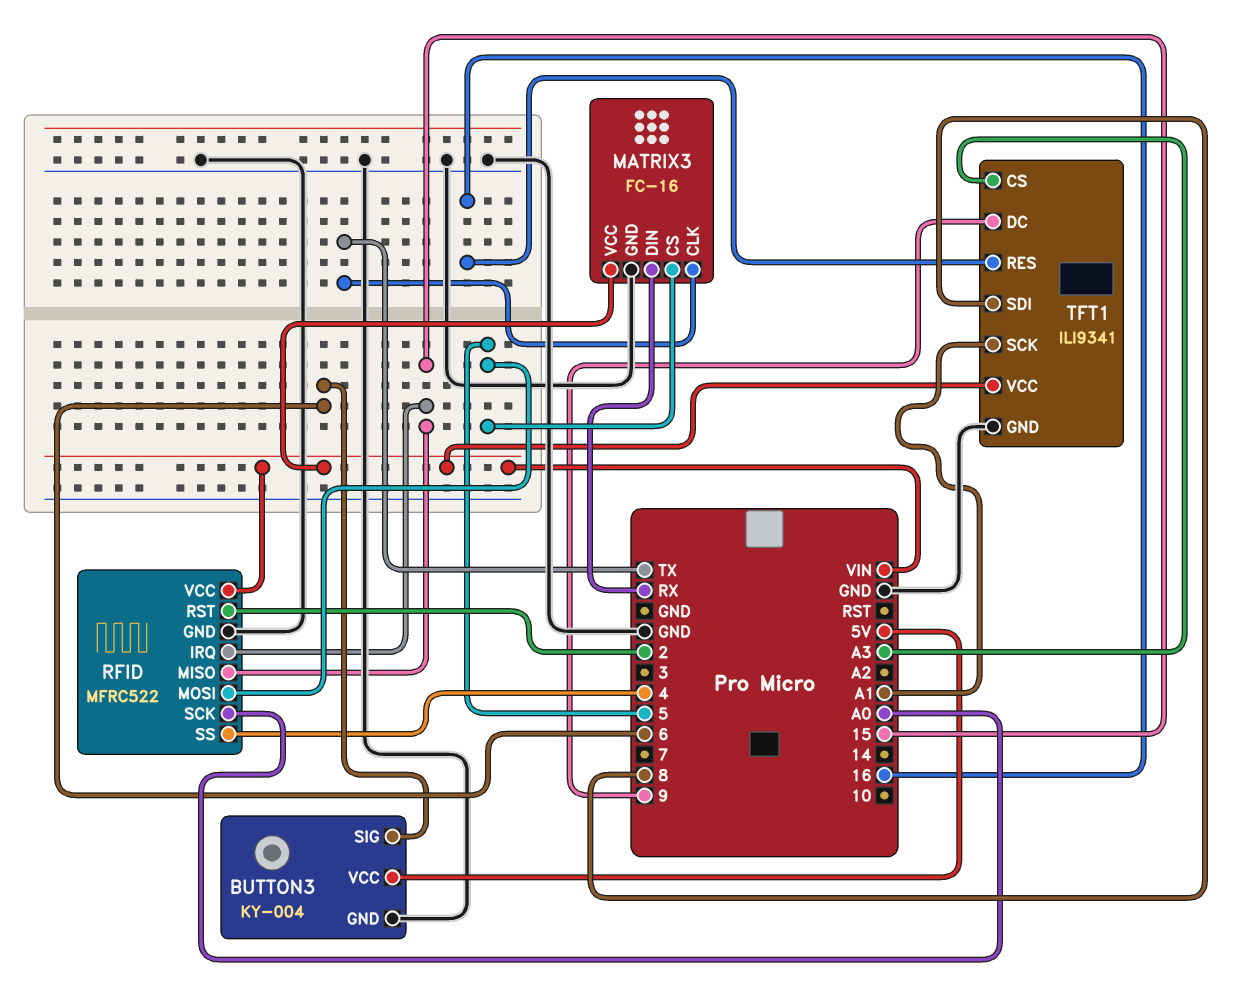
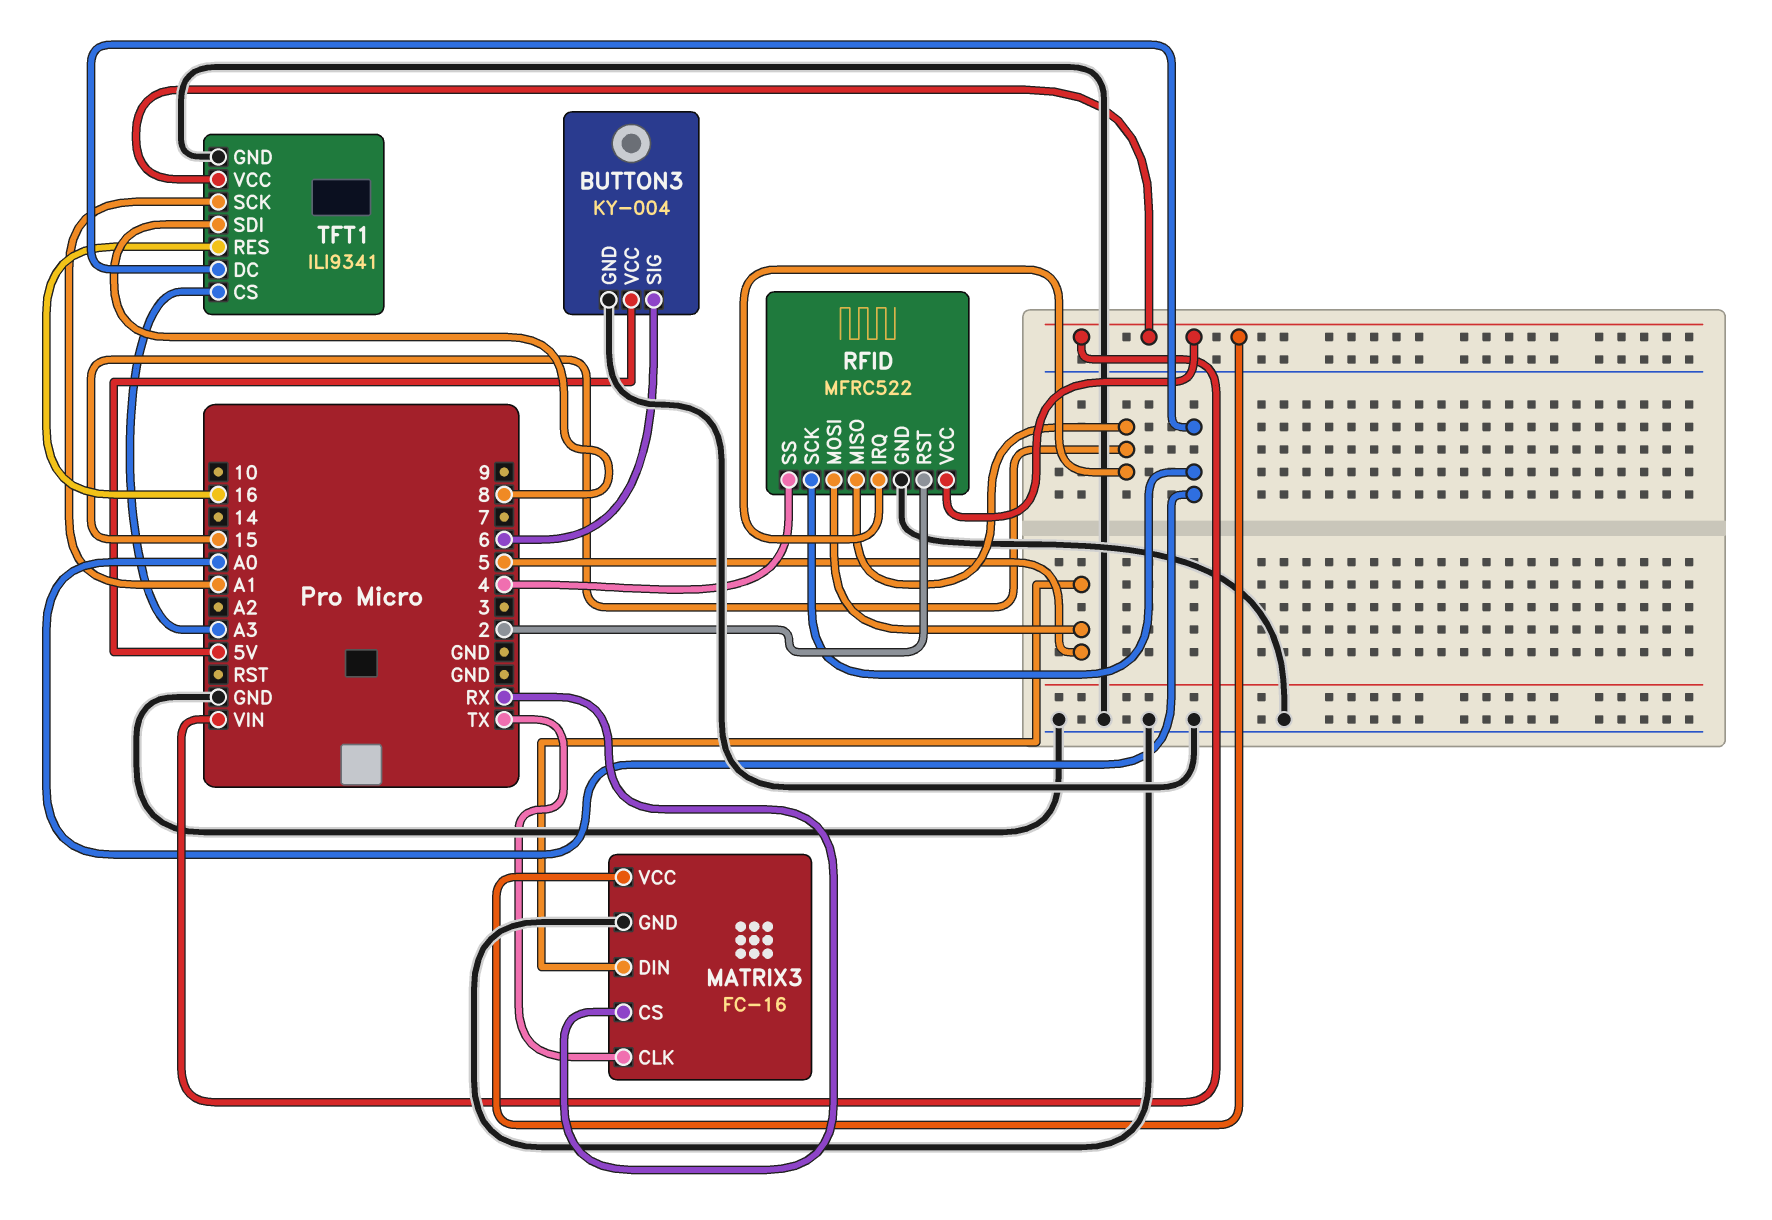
MATRIX3 pin CS: 5 -> RX
MATRIX3 pin DIN: RX -> 5
TFT1 pin DC: 9 -> A0

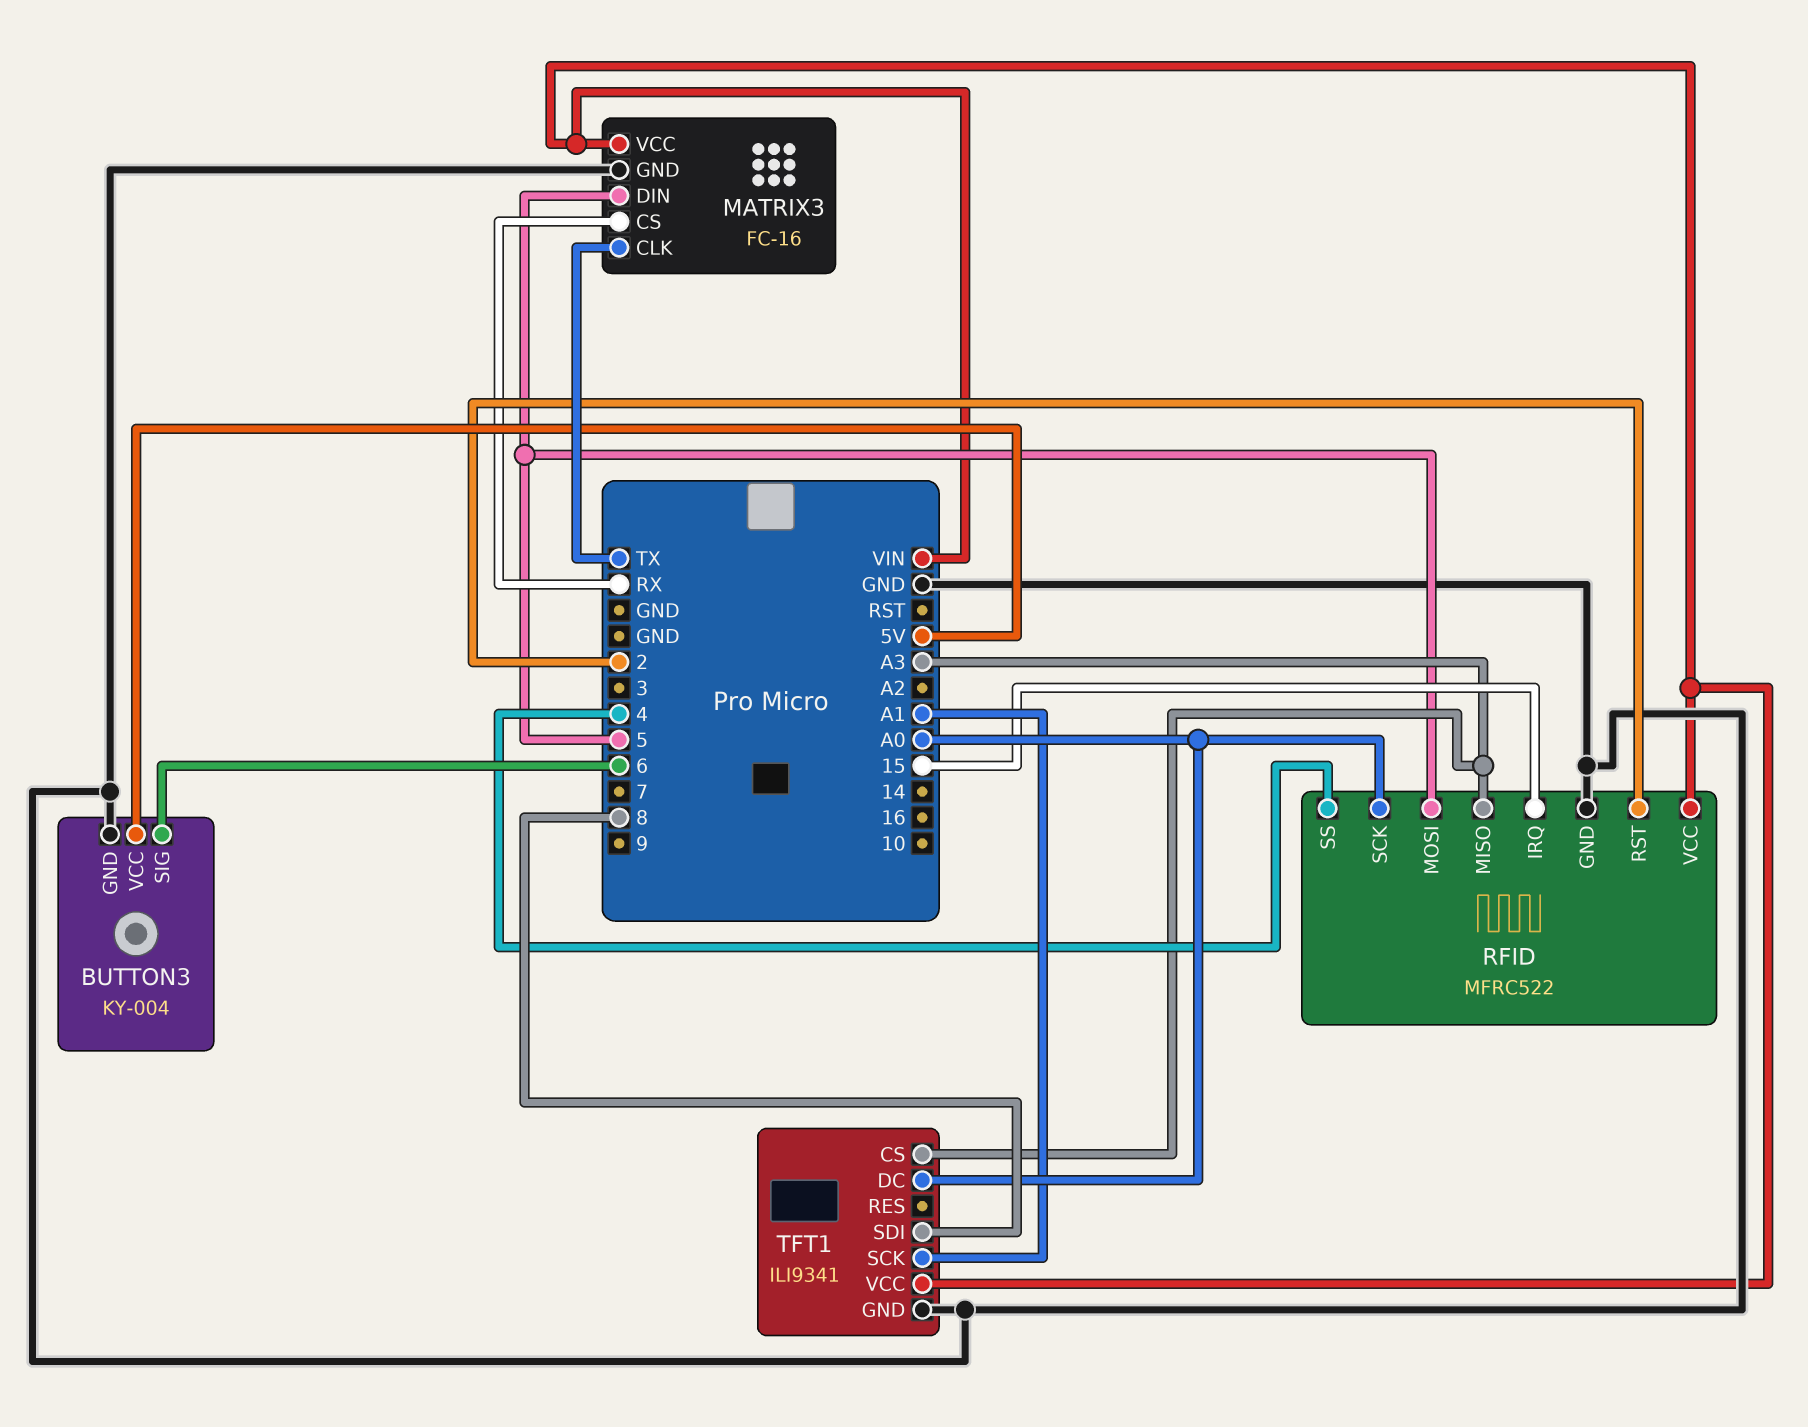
RFID pin MISO: 15 -> A3
TFT1 pin RES: 16 -> none

